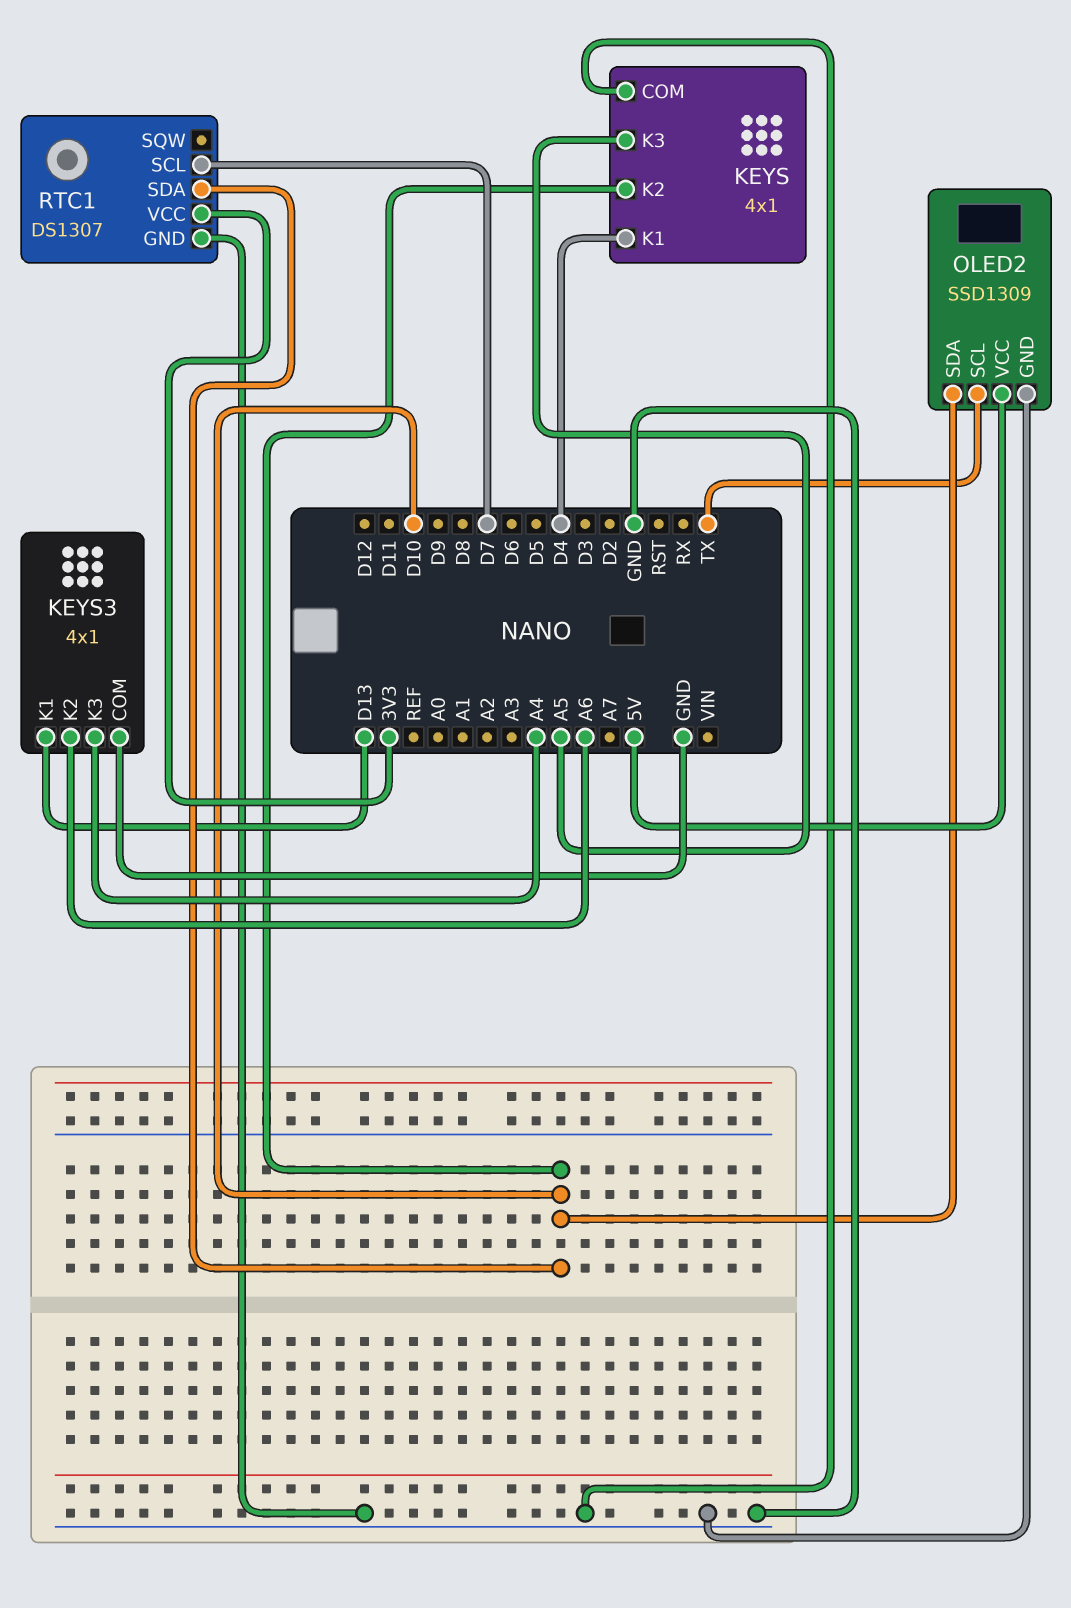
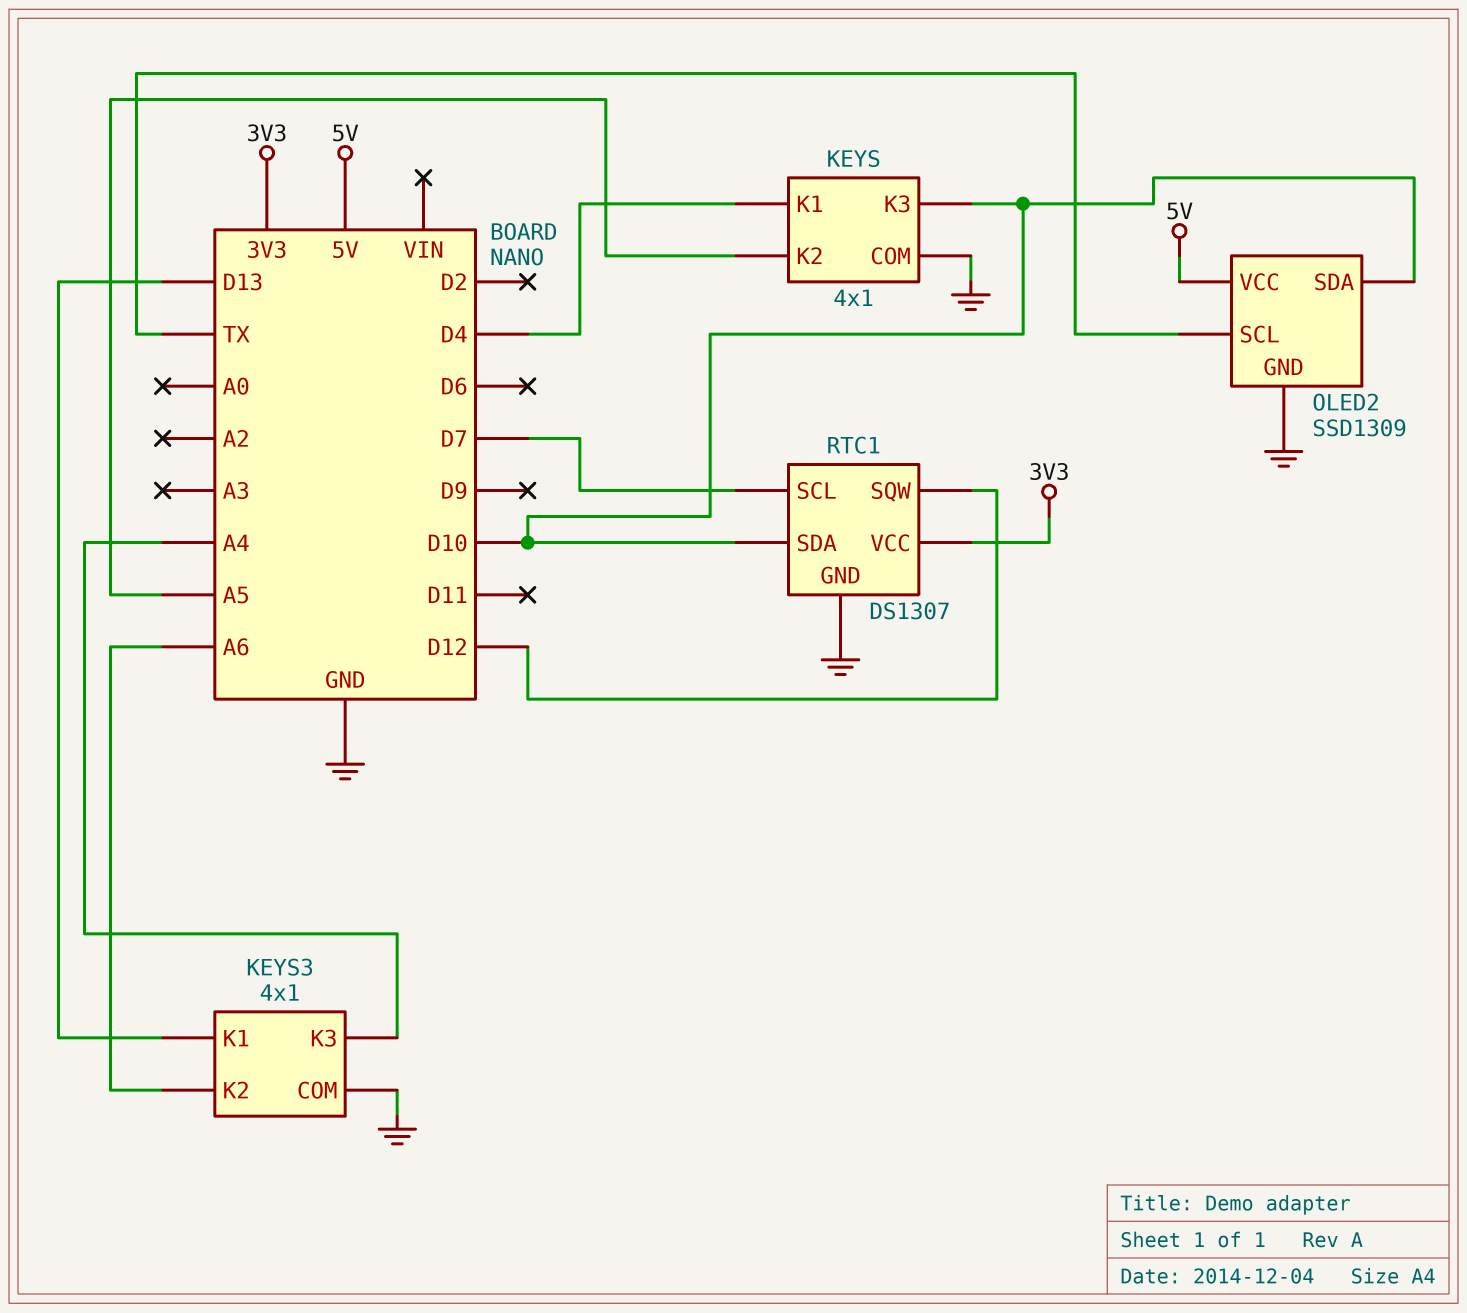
KEYS pin K2: D10 -> A5
KEYS pin K3: A5 -> D10
RTC1 pin SQW: none -> D12

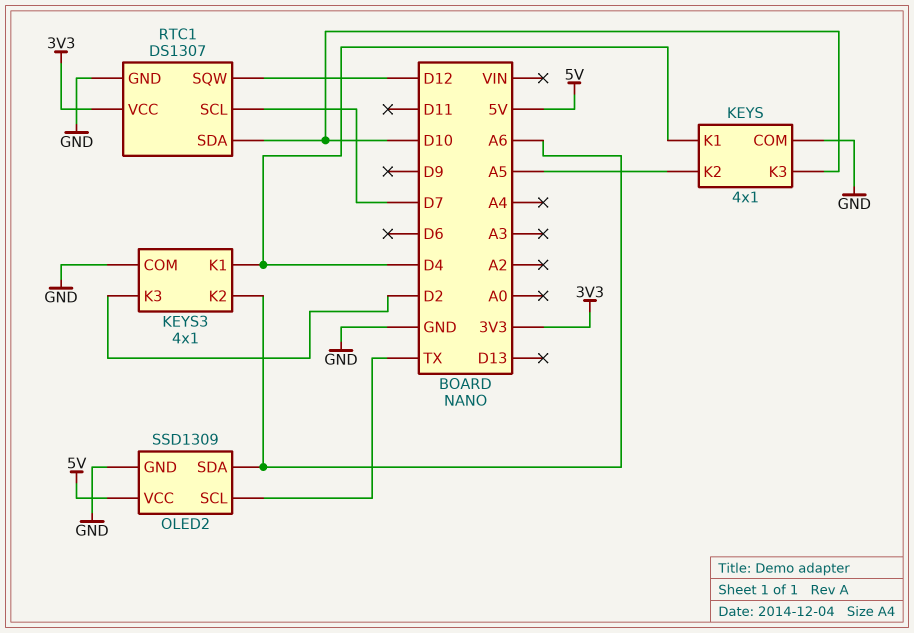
KEYS3 pin K1: D13 -> D4
KEYS3 pin K3: A4 -> D2
OLED2 pin SDA: D10 -> A6

